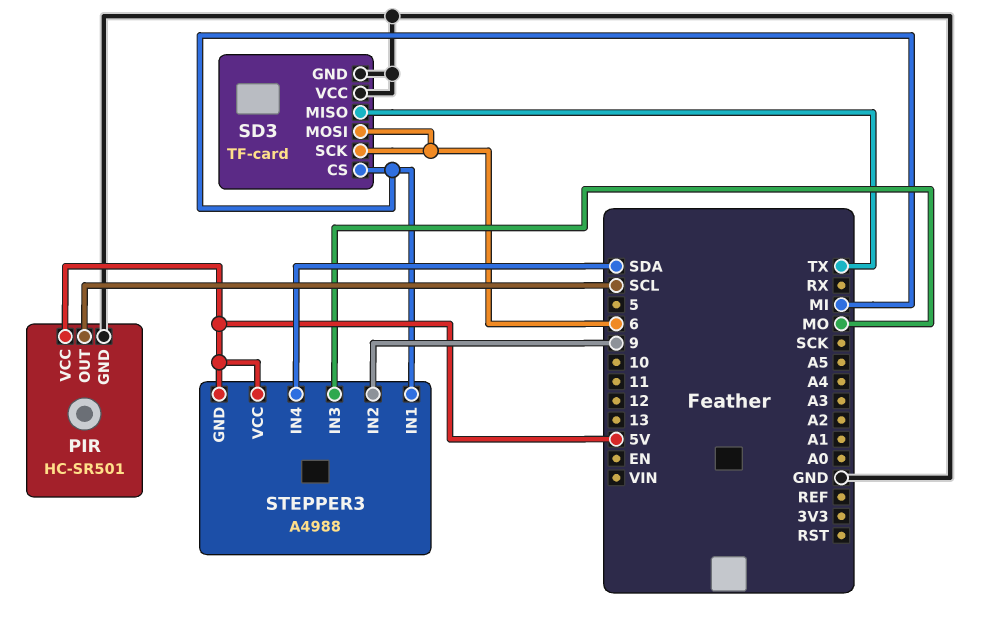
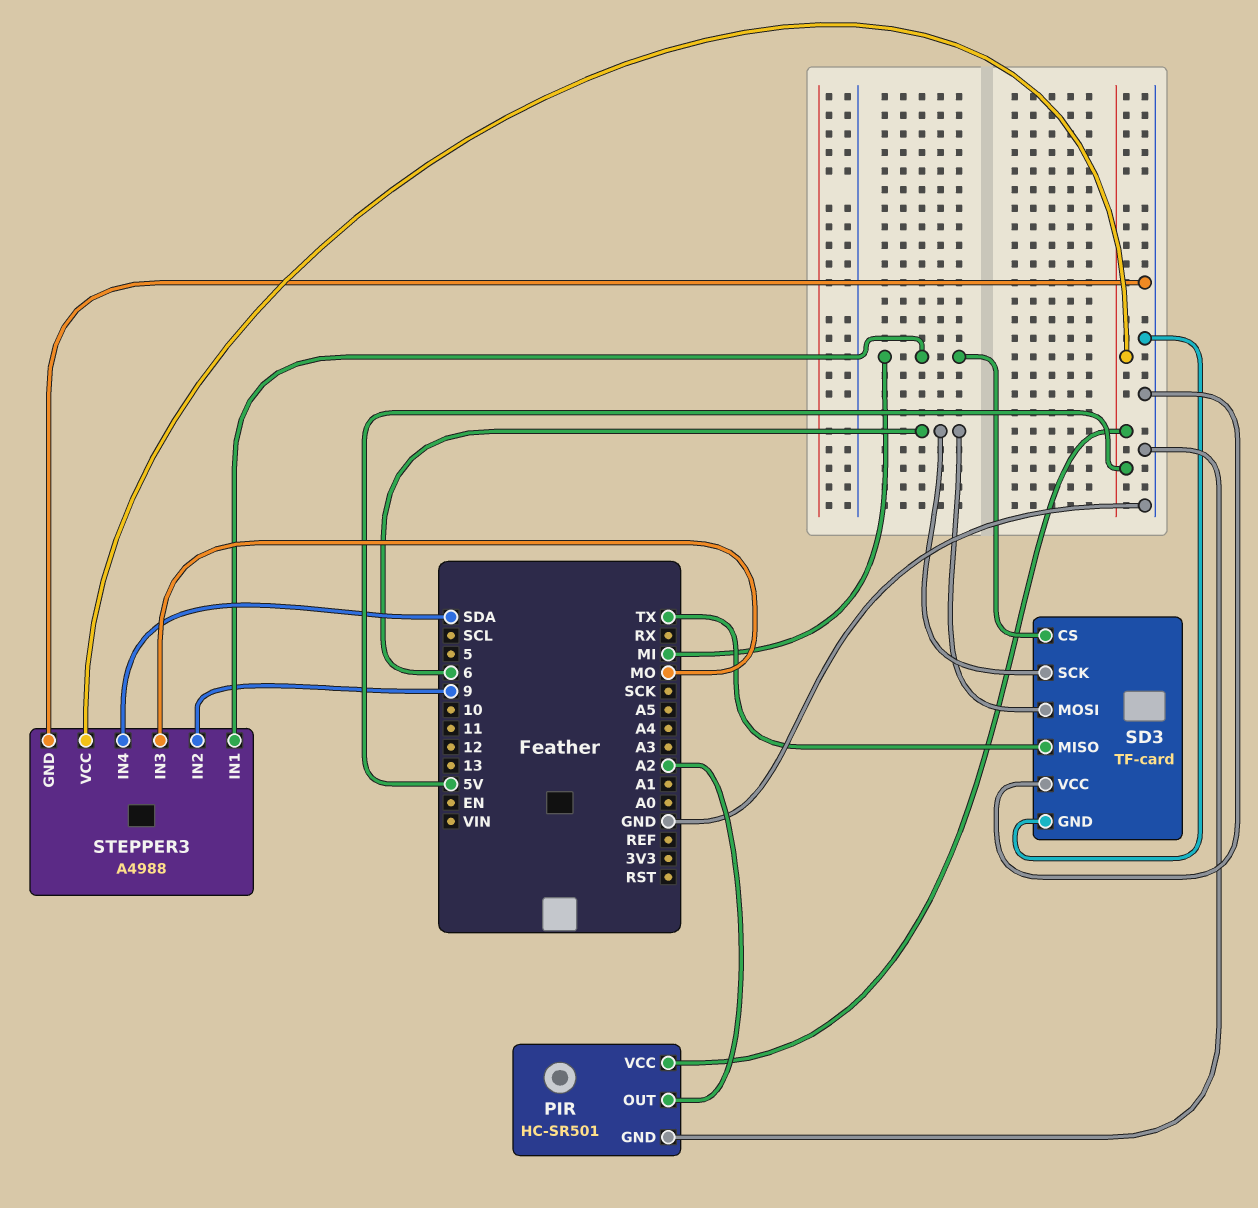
PIR pin OUT: SCL -> A2
STEPPER3 pin GND: 5V -> GND

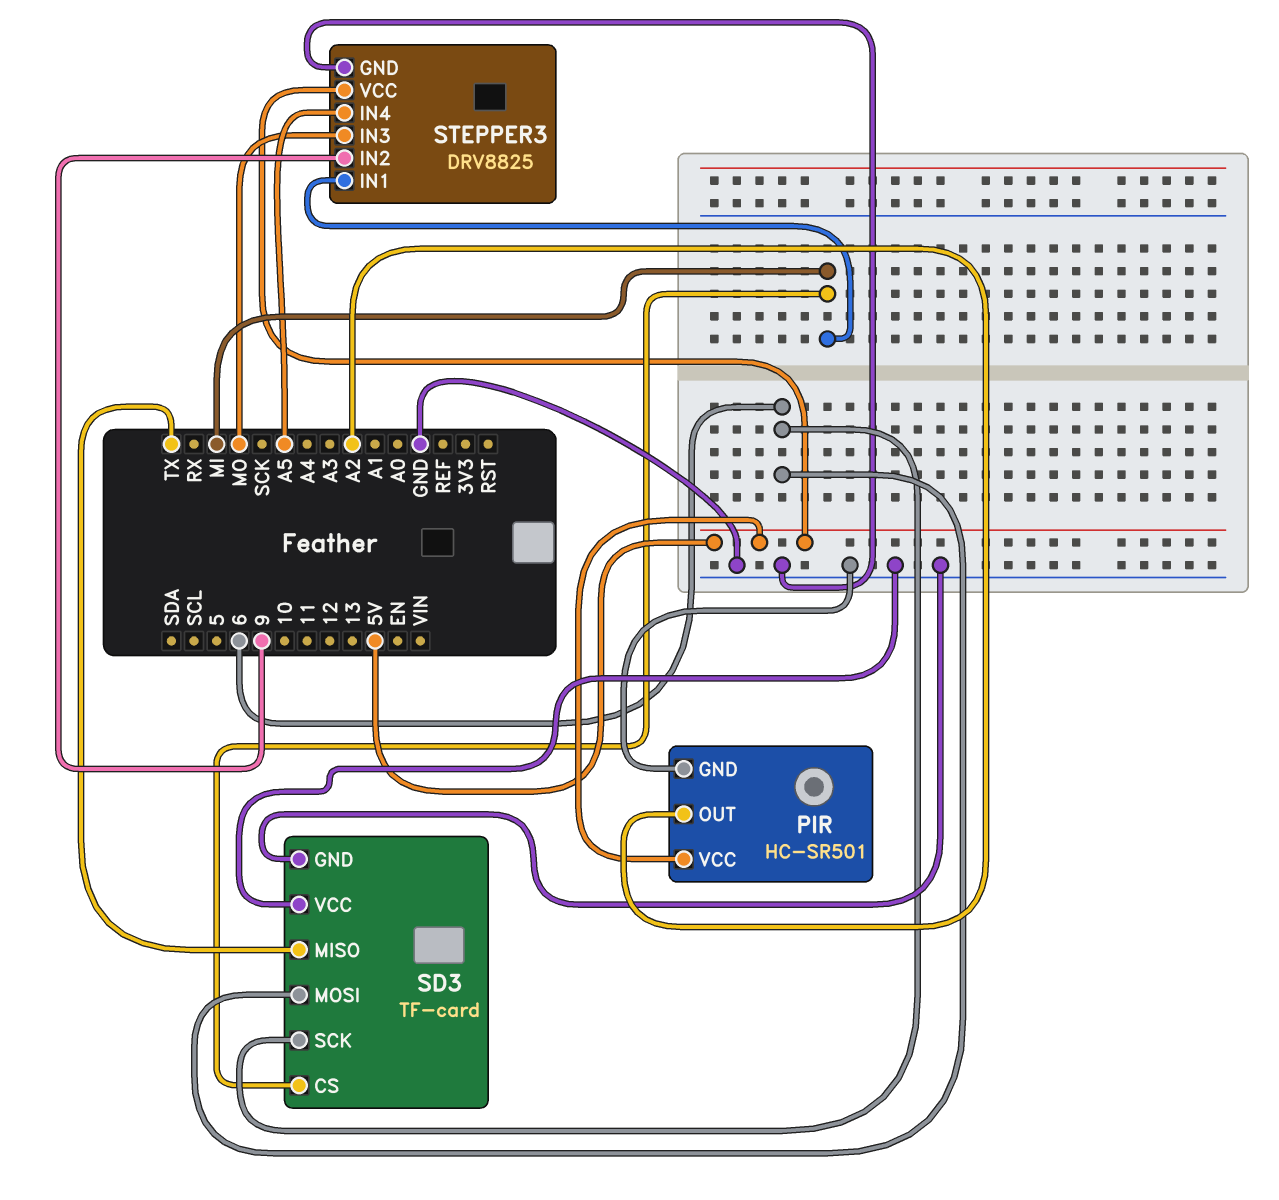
STEPPER3: A4988 -> DRV8825
STEPPER3 pin IN4: SDA -> A5

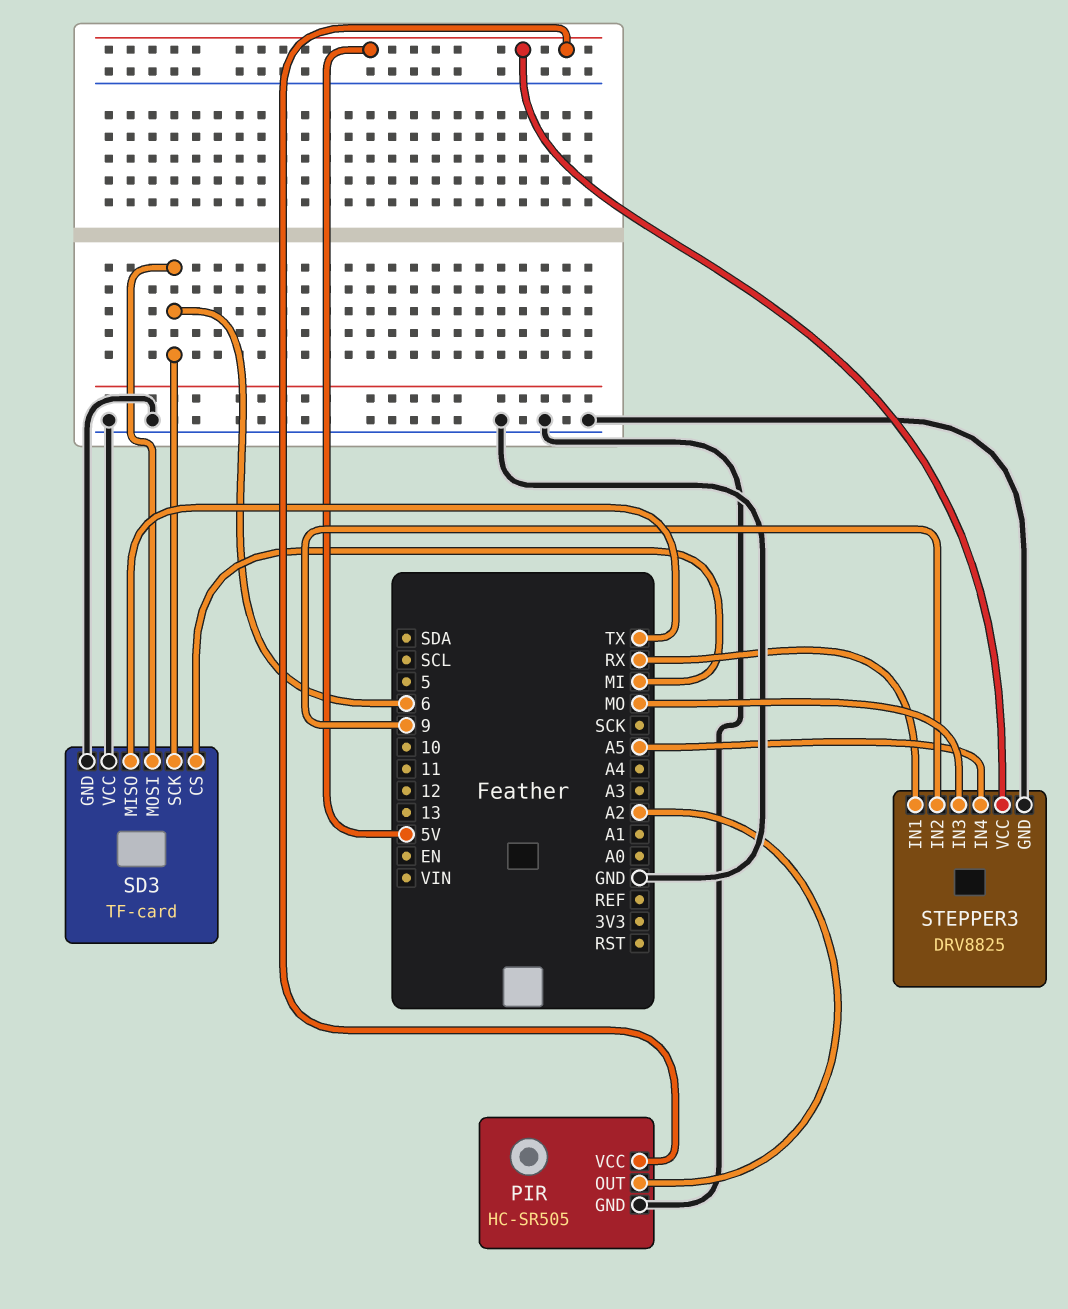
PIR: HC-SR501 -> HC-SR505
STEPPER3 pin IN1: MI -> RX

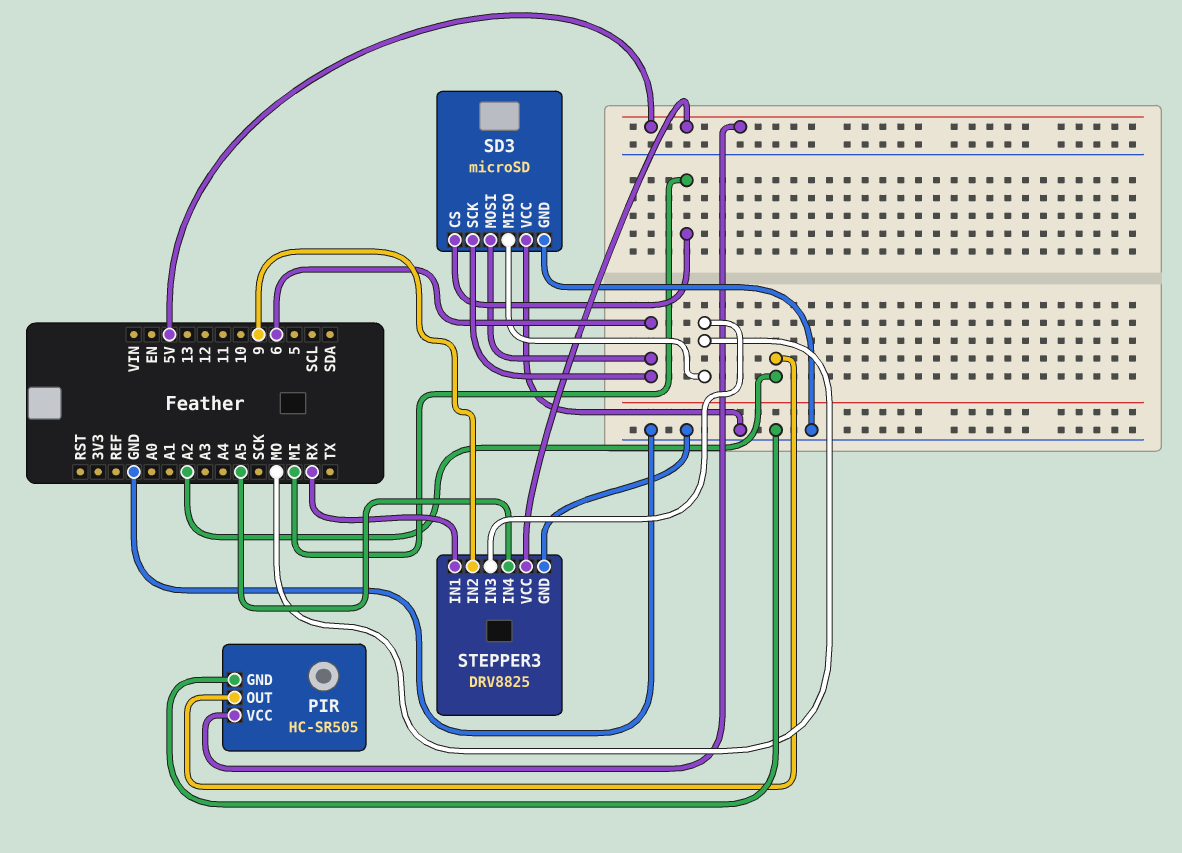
SD3: TF-card -> microSD
SD3 pin MISO: TX -> MO

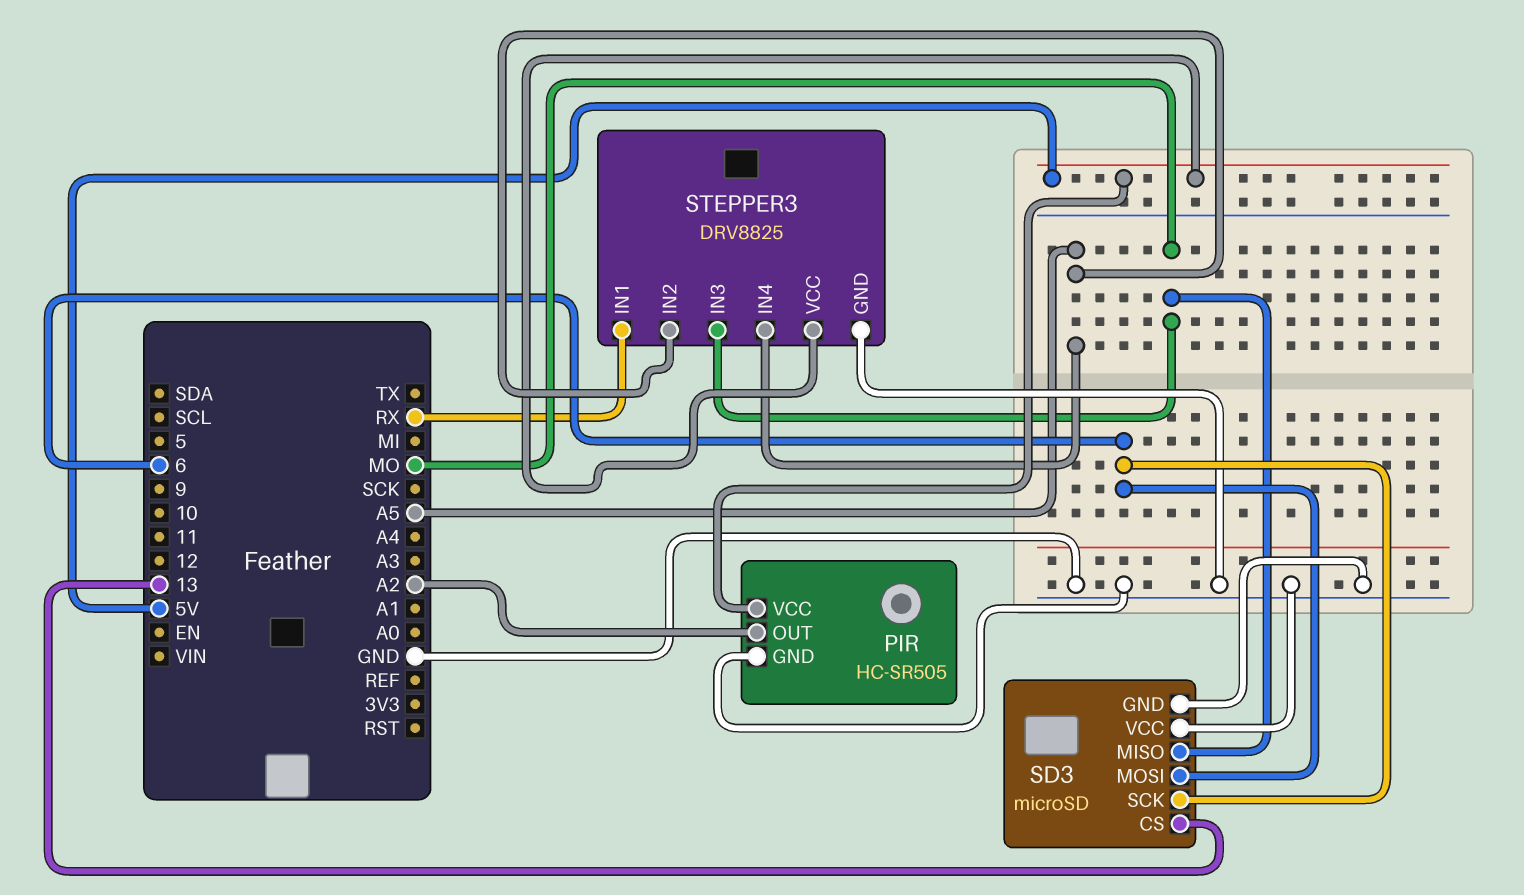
SD3 pin CS: MI -> 13
STEPPER3 pin IN2: 9 -> A5

